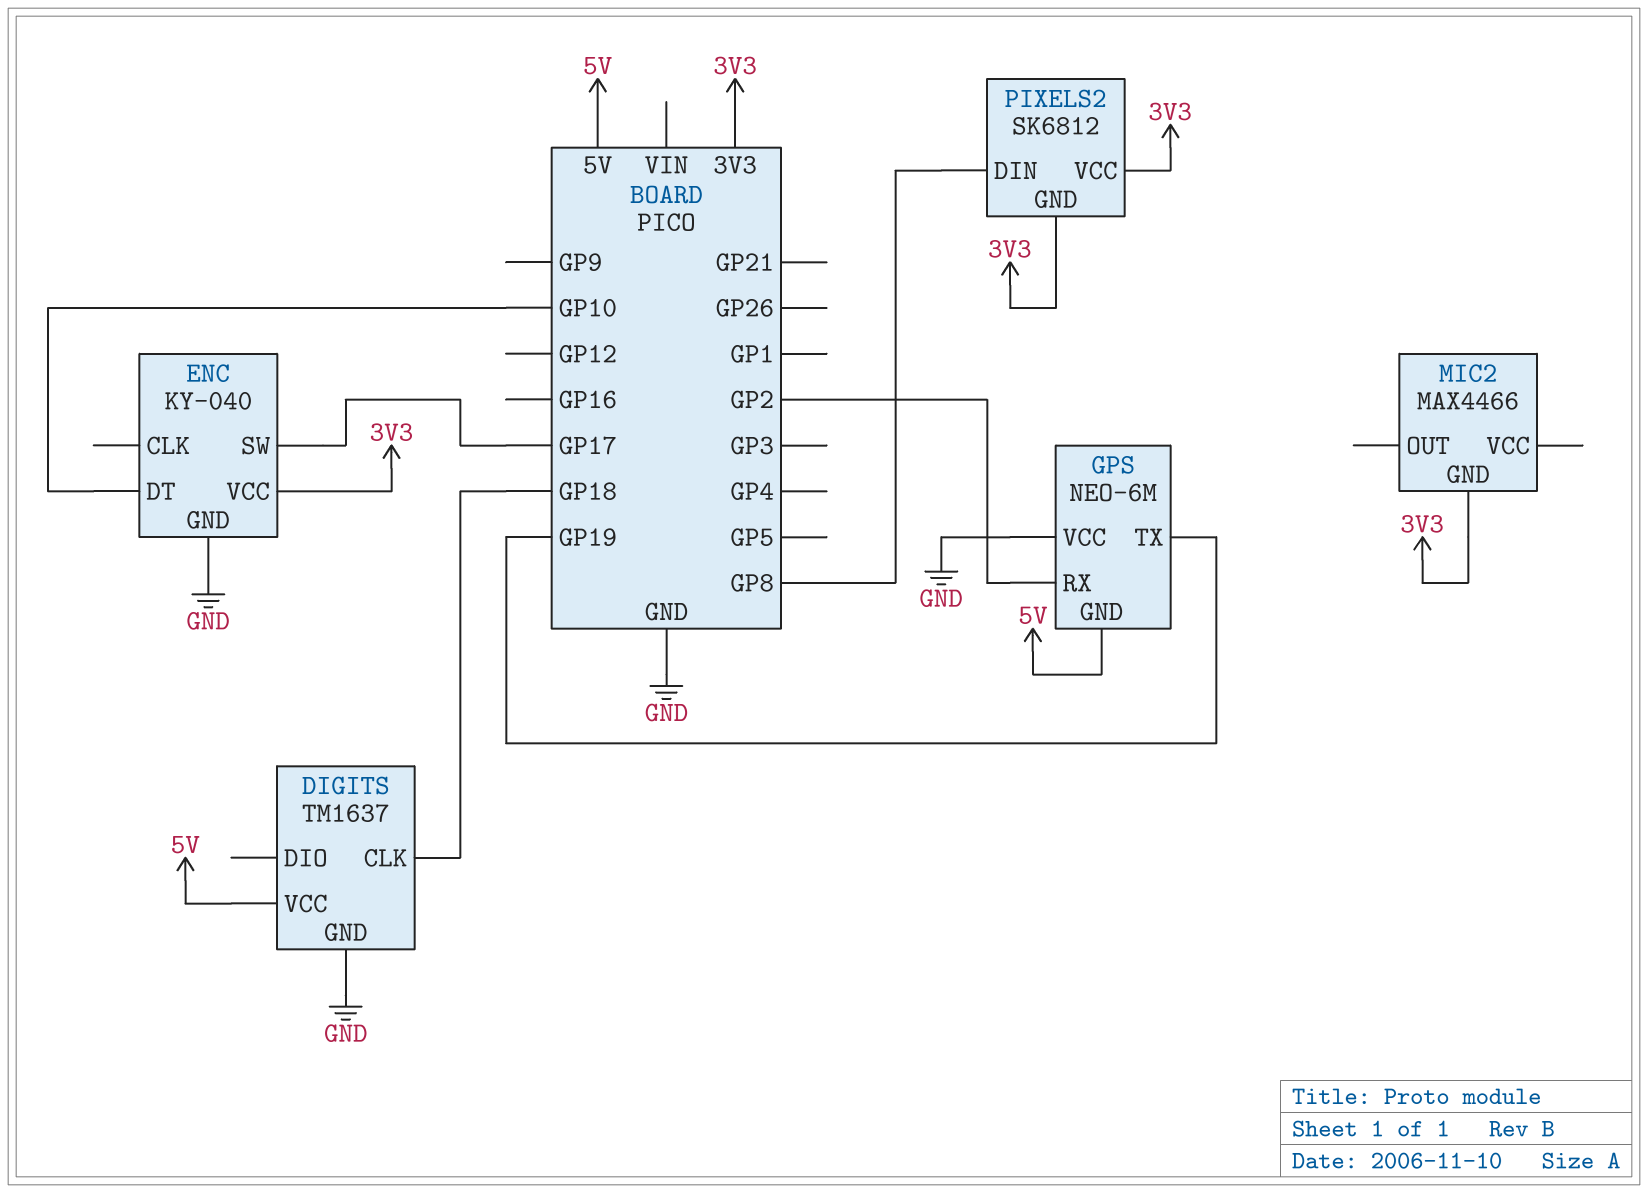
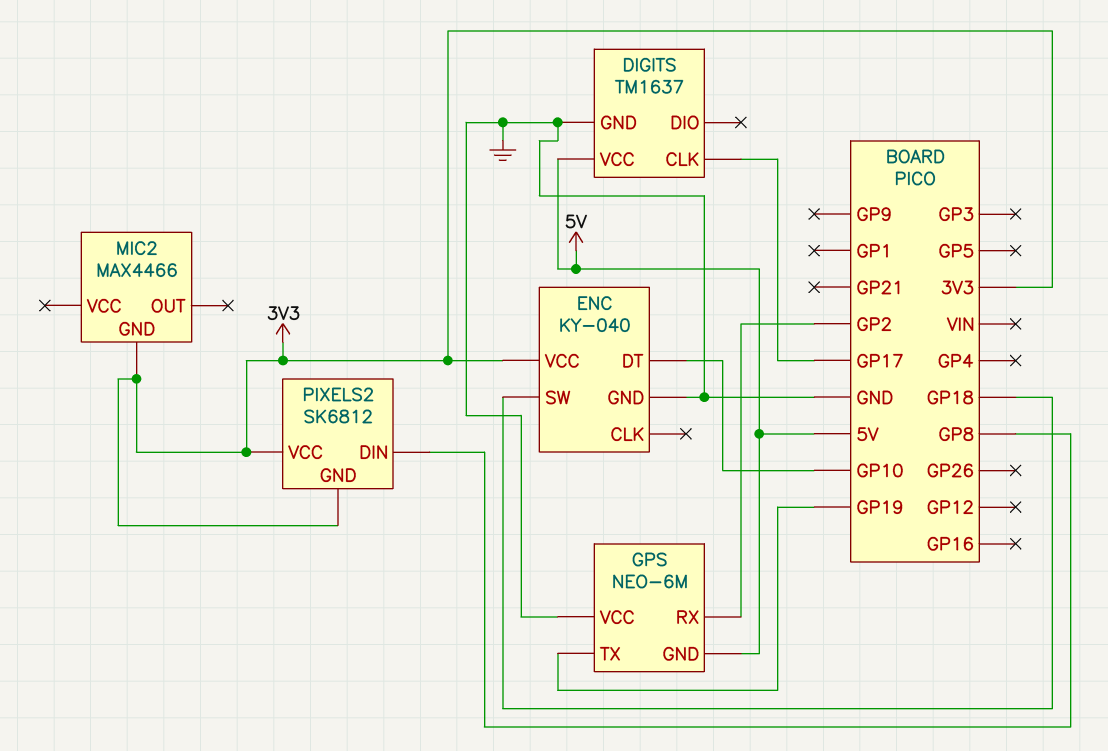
DIGITS pin CLK: GP18 -> GP17
ENC pin SW: GP17 -> GP18

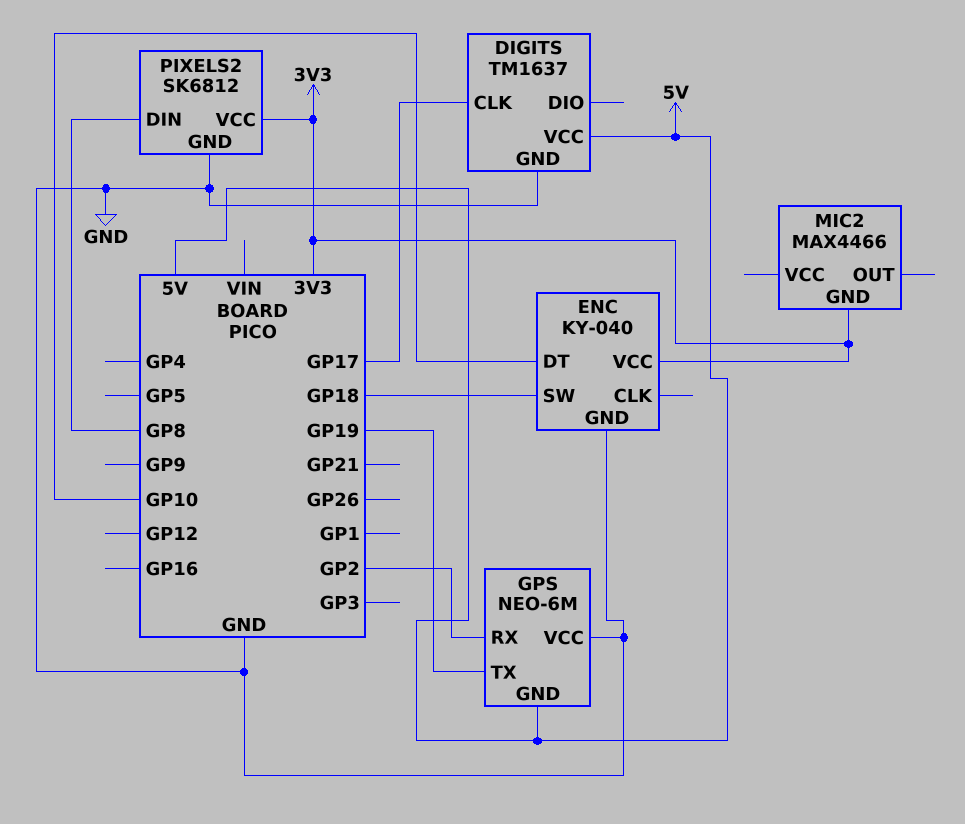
PIXELS2 pin GND: 3V3 -> GND

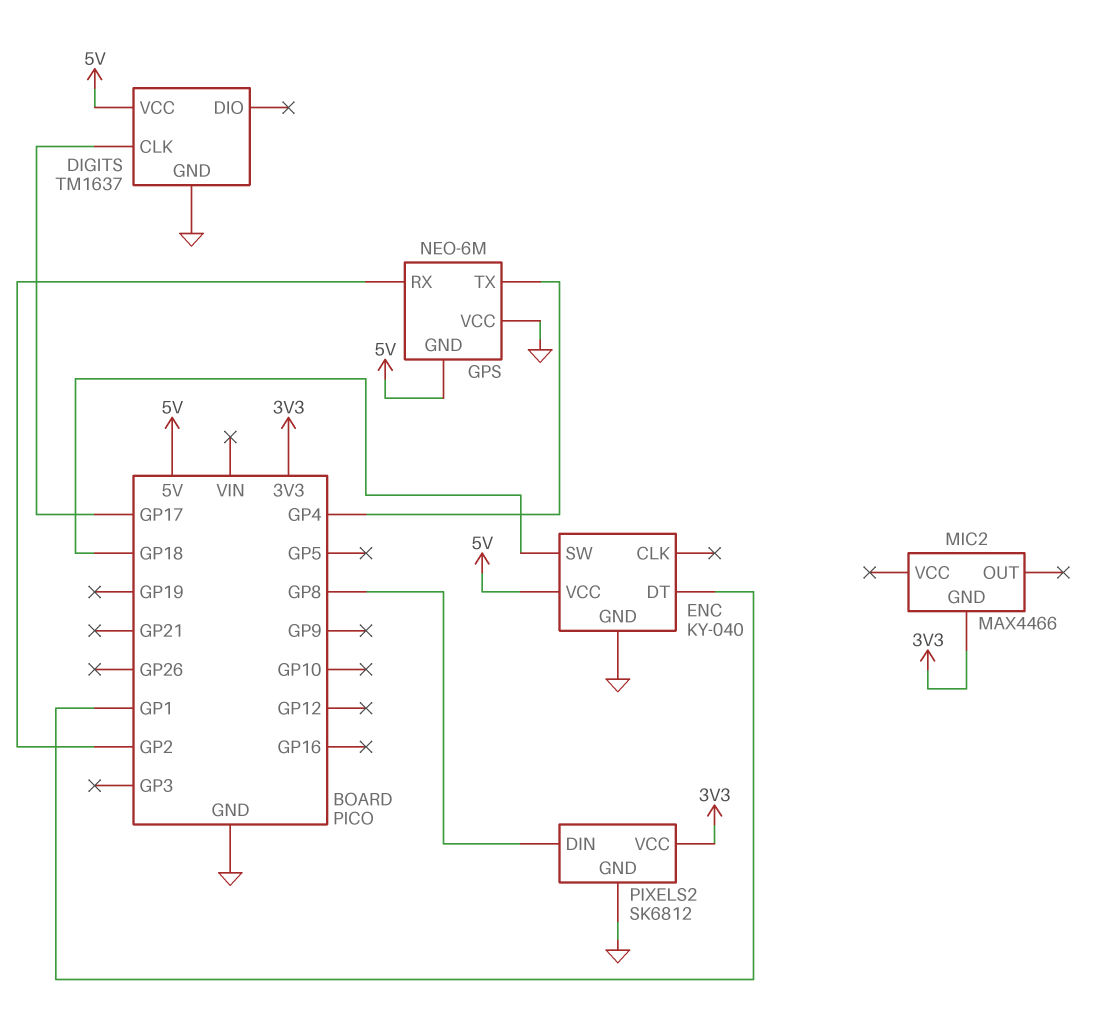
ENC pin DT: GP10 -> GP1
ENC pin VCC: 3V3 -> 5V
GPS pin TX: GP19 -> GP4

